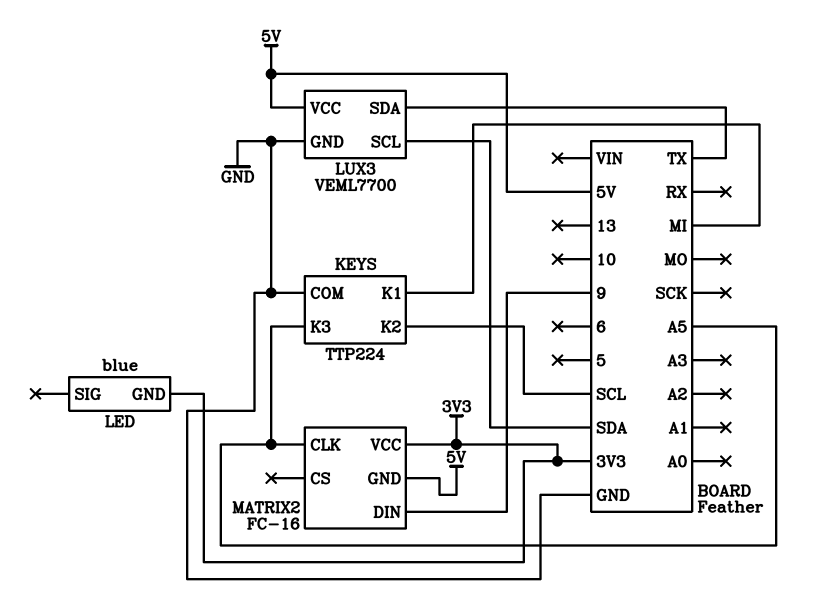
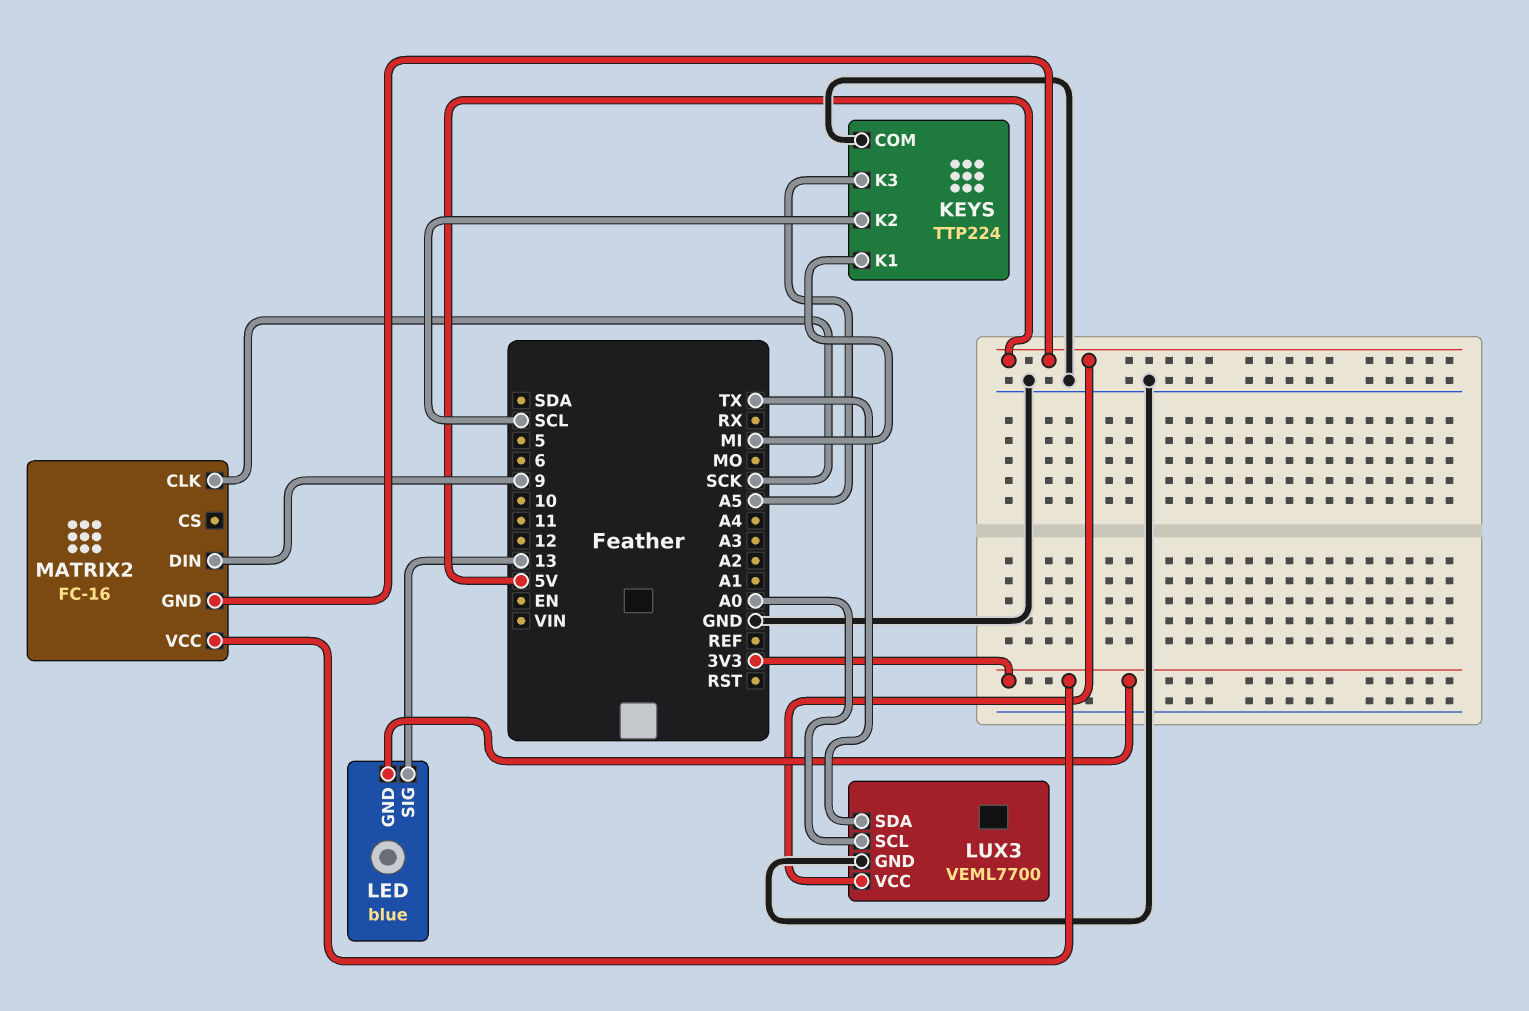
LED pin SIG: none -> 13
LUX3 pin SCL: SDA -> A0
MATRIX2 pin CLK: A5 -> SCK

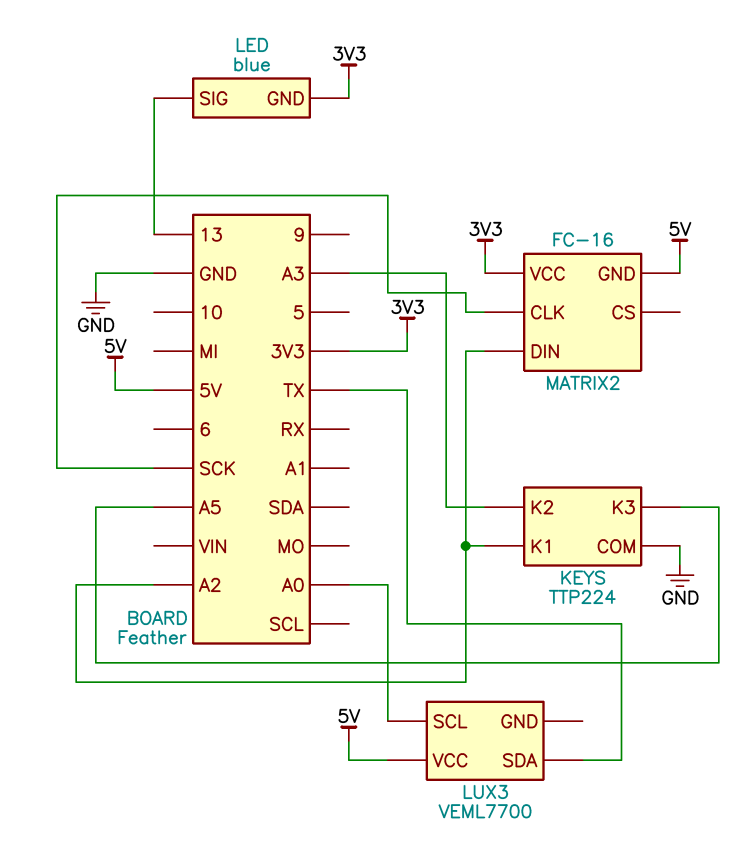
KEYS pin K1: MI -> A2
KEYS pin K2: SCL -> A3
LUX3 pin GND: GND -> none
MATRIX2 pin DIN: 9 -> A2

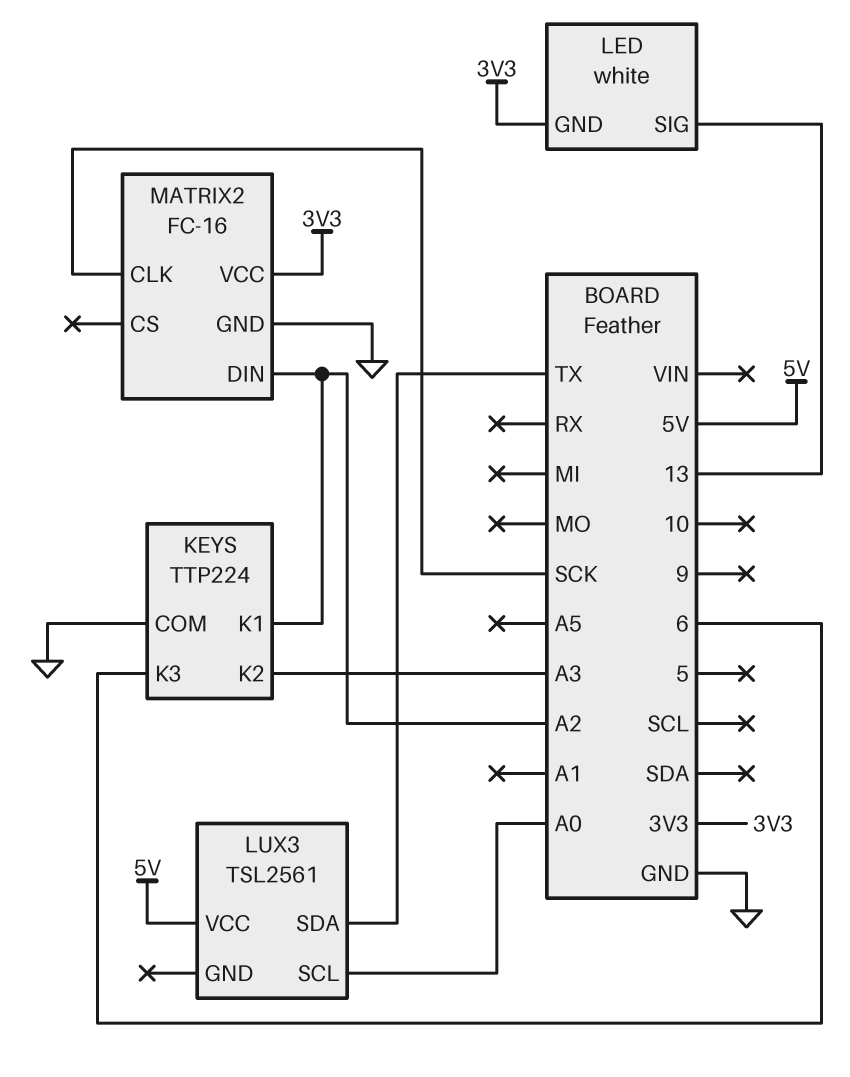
KEYS pin K3: A5 -> 6
LED: blue -> white
LUX3: VEML7700 -> TSL2561
MATRIX2 pin GND: 5V -> GND

